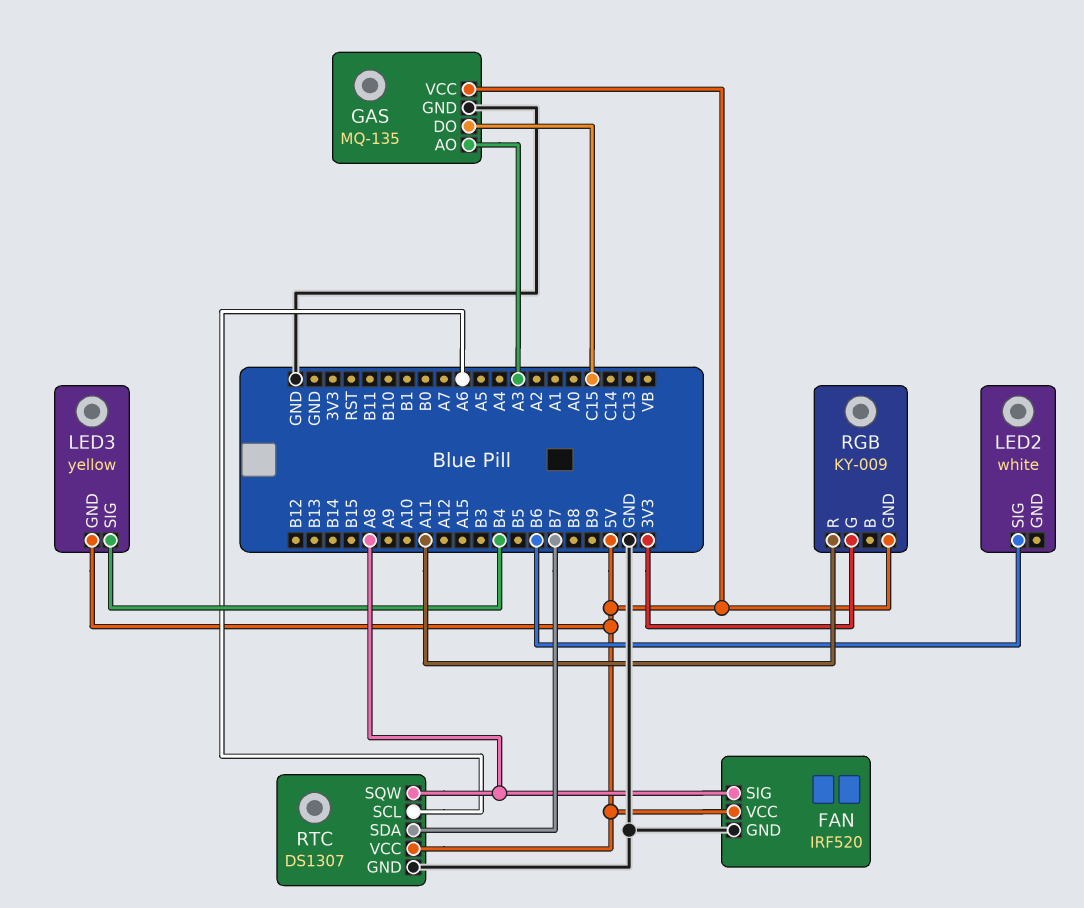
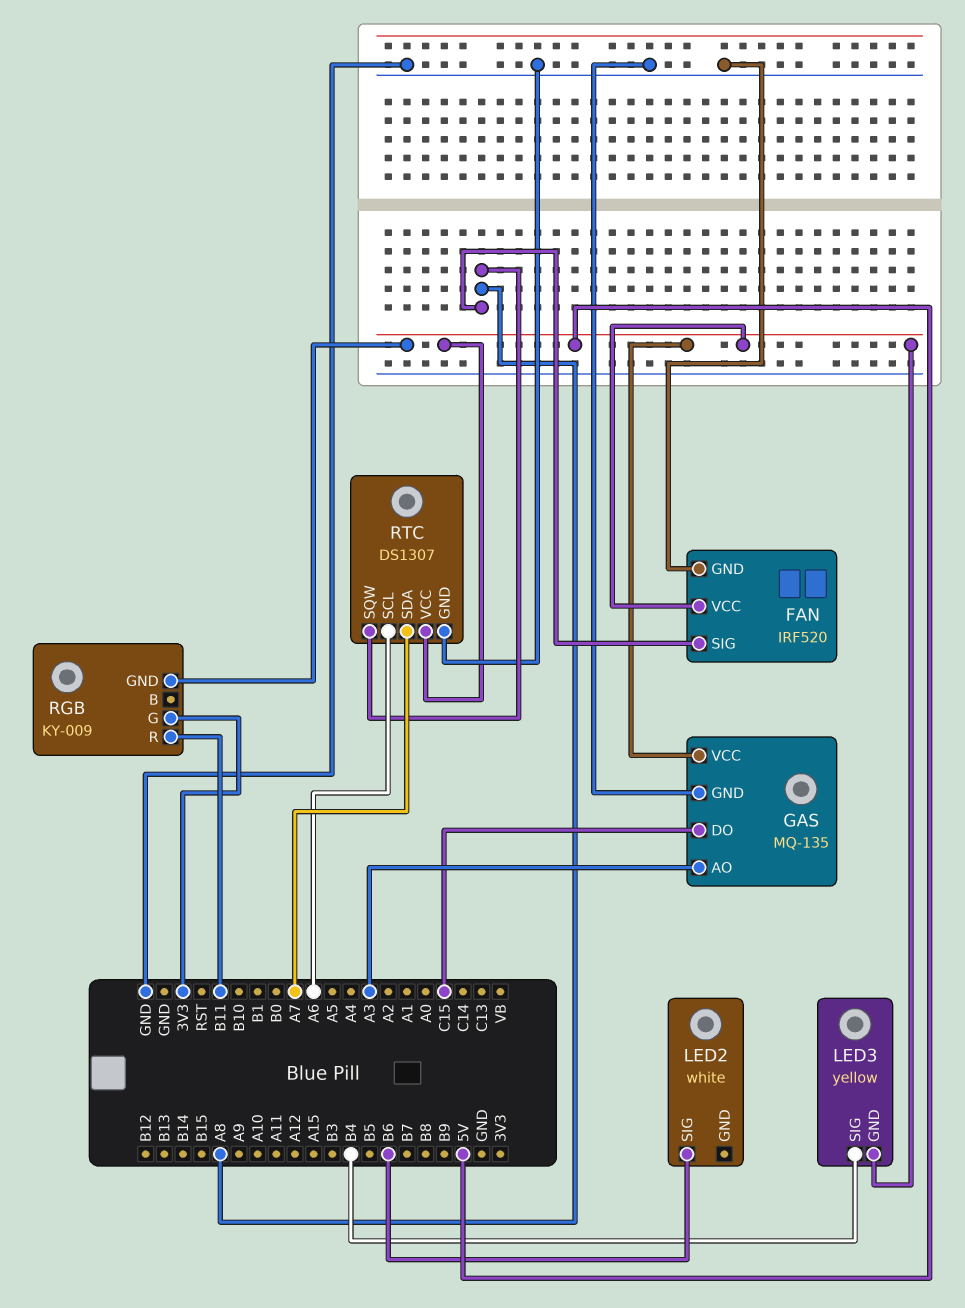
RGB pin R: A11 -> B11
RTC pin SDA: B7 -> A7

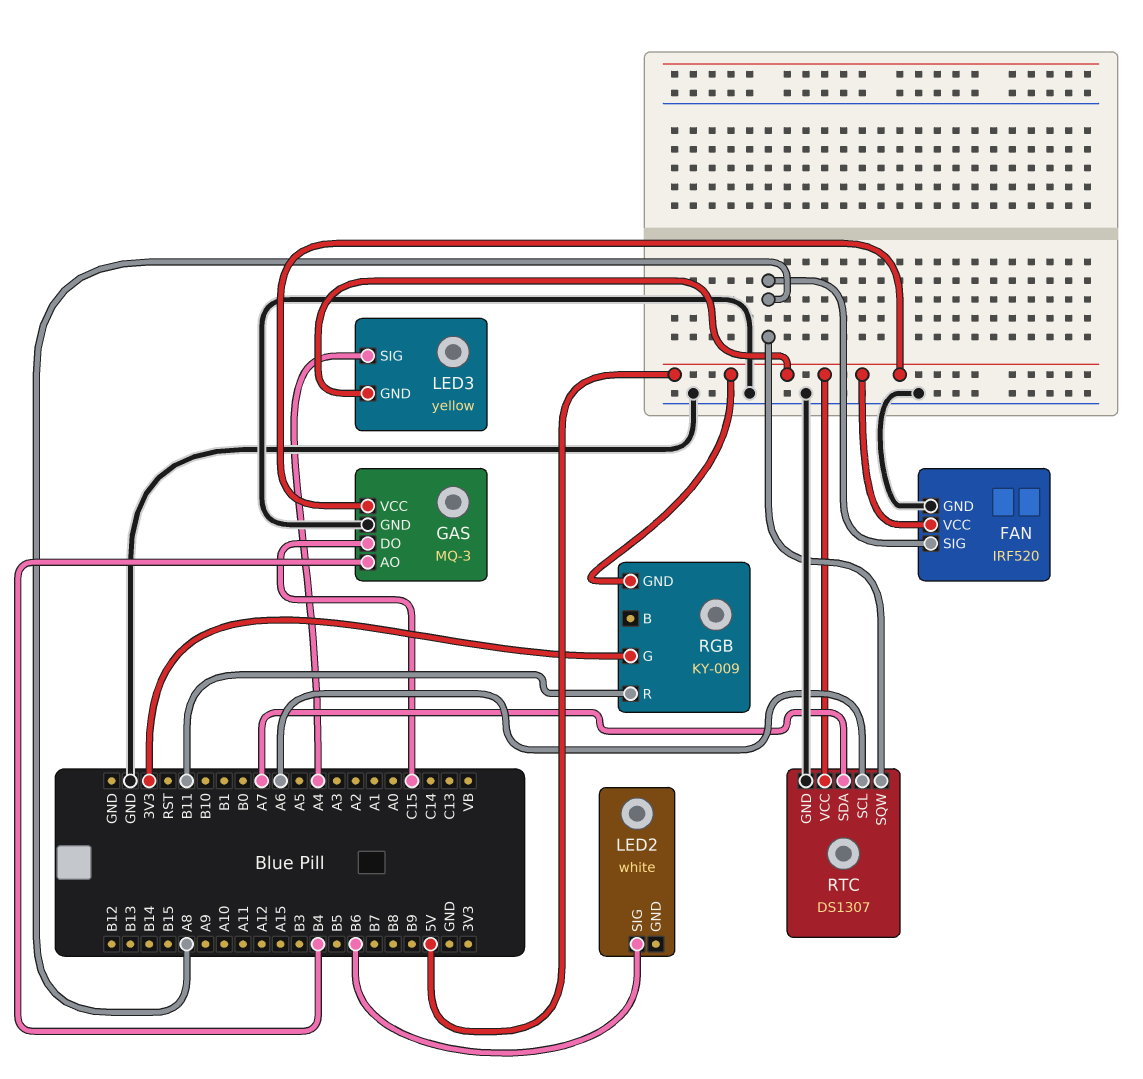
GAS: MQ-135 -> MQ-3
GAS pin AO: A3 -> B4
LED3 pin SIG: B4 -> A4

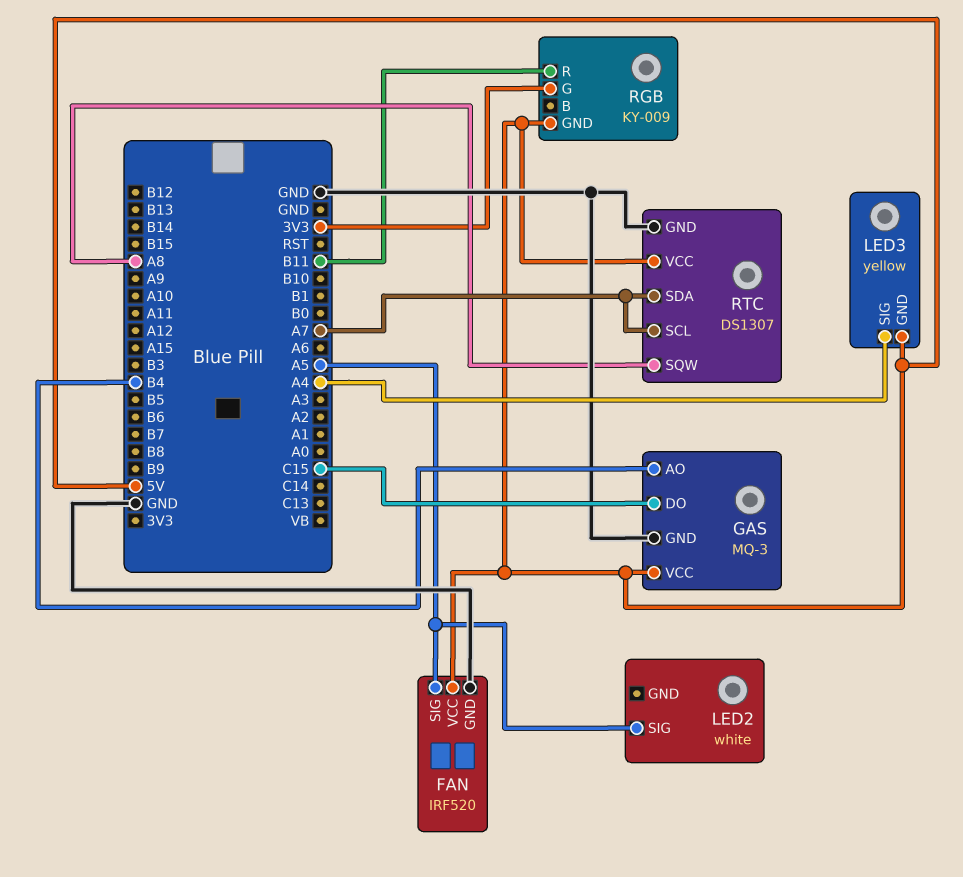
FAN pin SIG: A8 -> A5
LED2 pin SIG: B6 -> A5
RTC pin SCL: A6 -> A7

